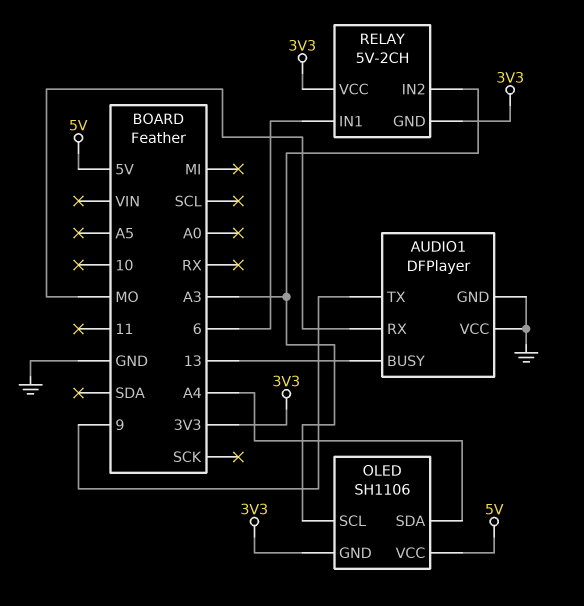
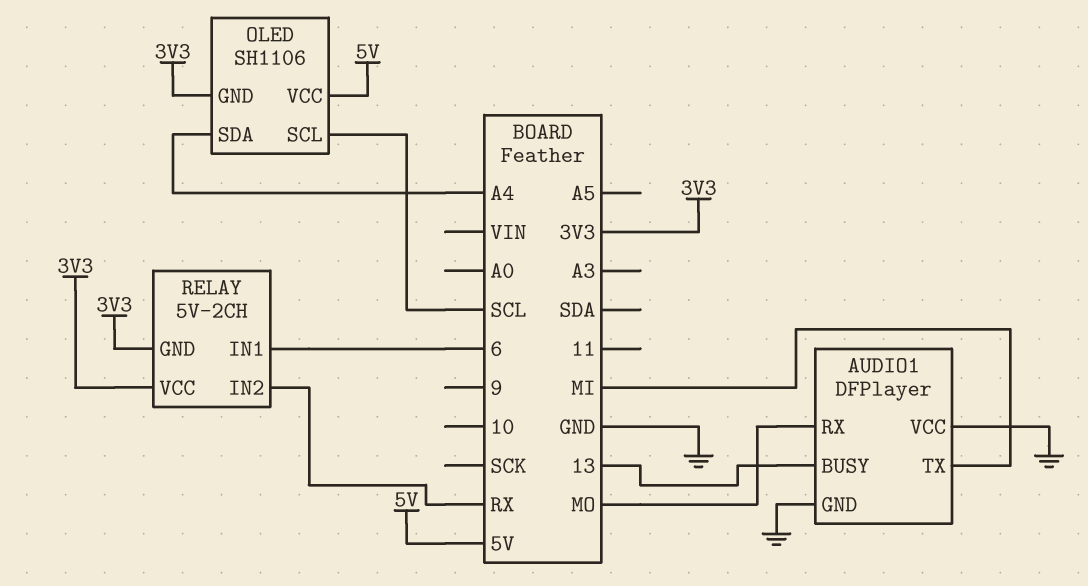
AUDIO1 pin TX: 9 -> MI
OLED pin SCL: A3 -> SCL
RELAY pin IN2: A3 -> RX

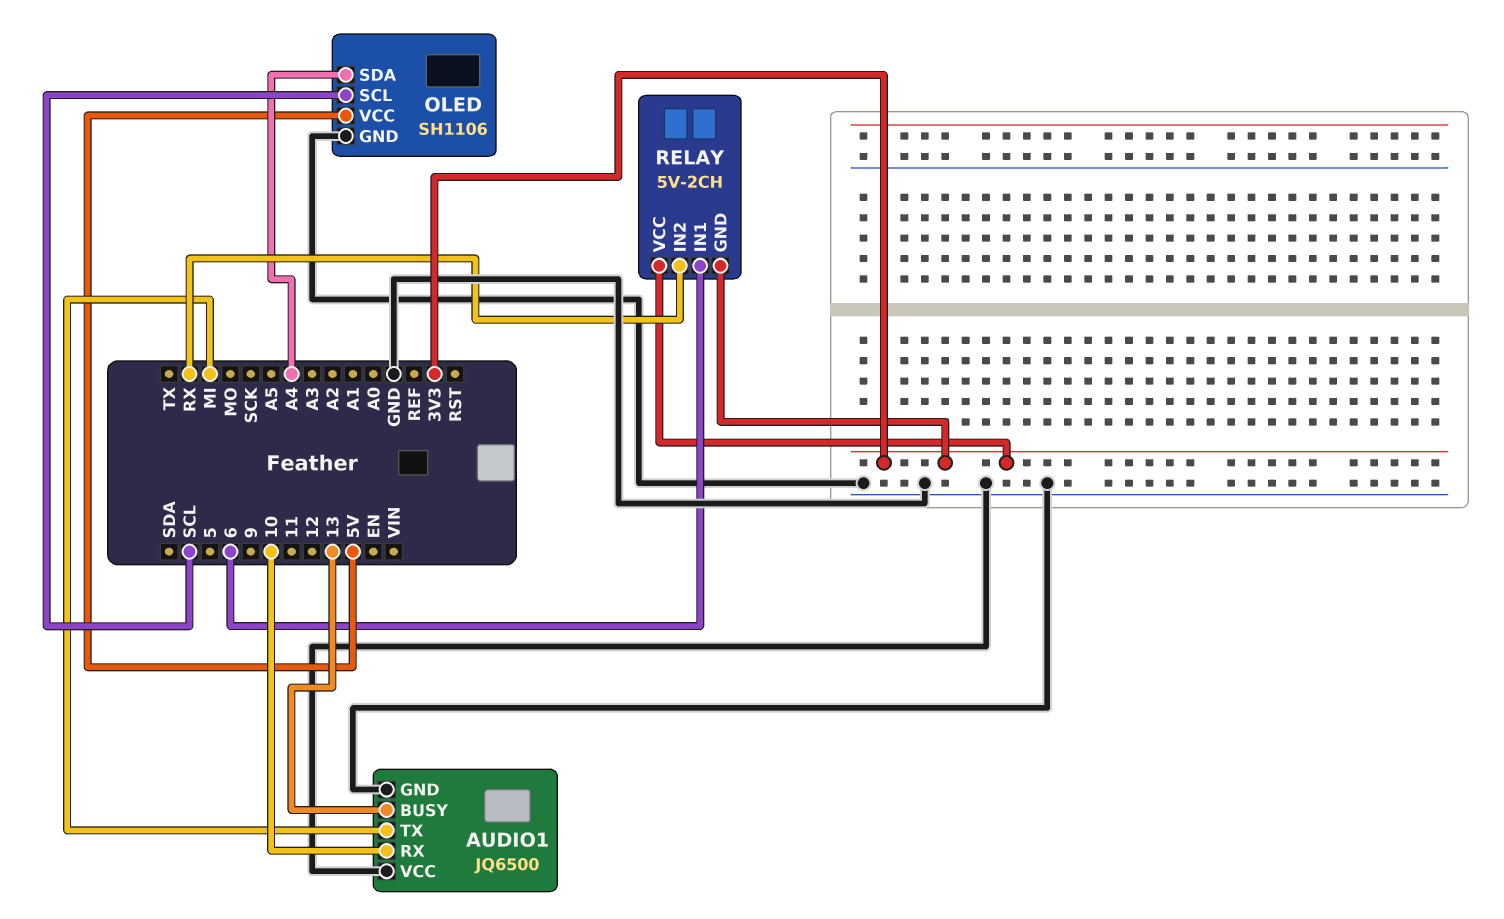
AUDIO1: DFPlayer -> JQ6500
AUDIO1 pin RX: MO -> 10
OLED pin GND: 3V3 -> GND

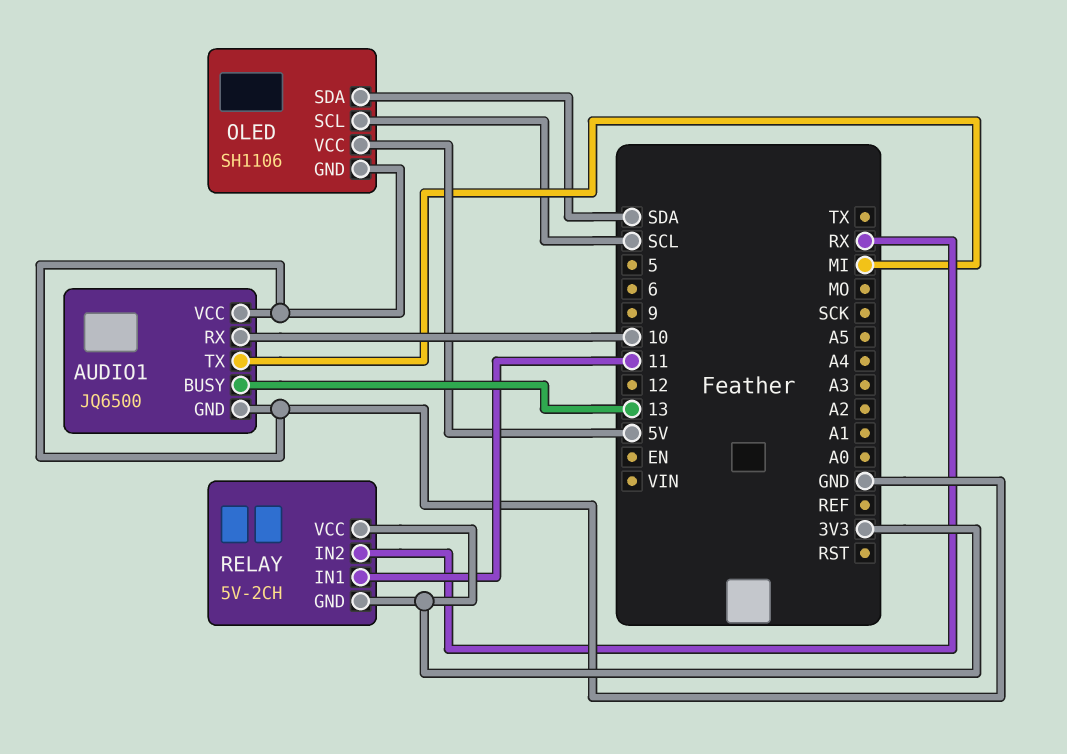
OLED pin SDA: A4 -> SDA
RELAY pin IN1: 6 -> 11

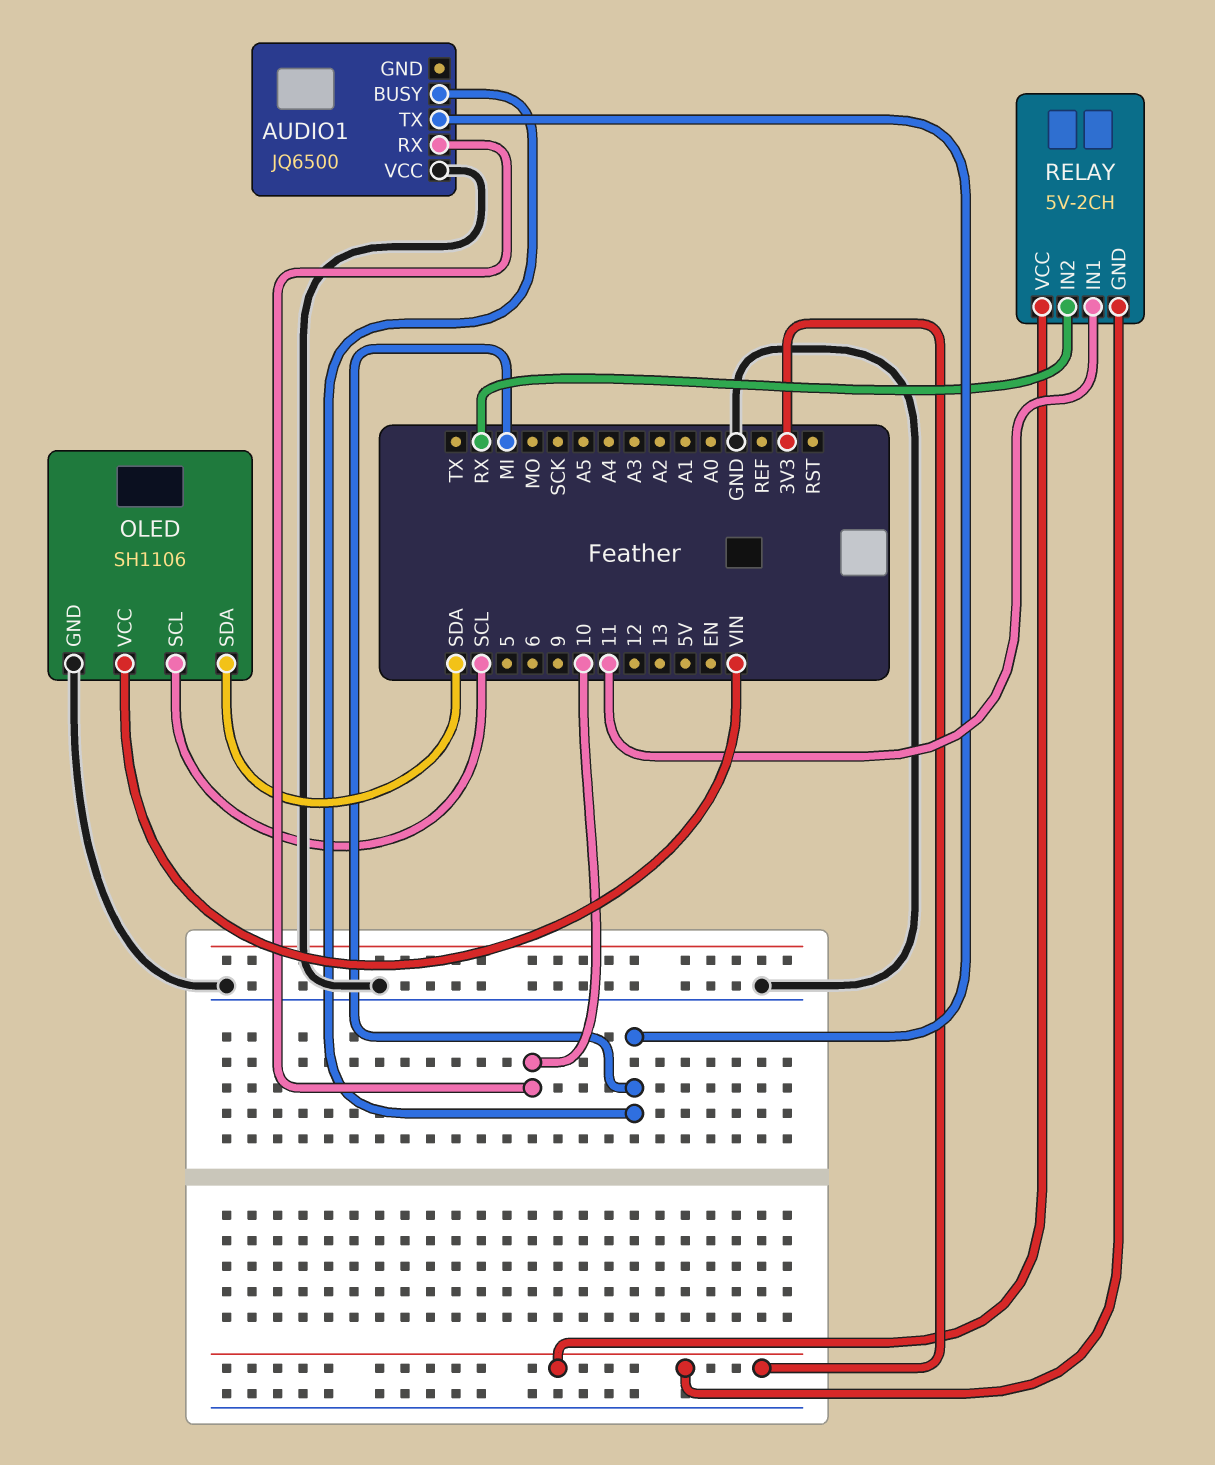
AUDIO1 pin BUSY: 13 -> MI
AUDIO1 pin GND: GND -> none
OLED pin VCC: 5V -> VIN

